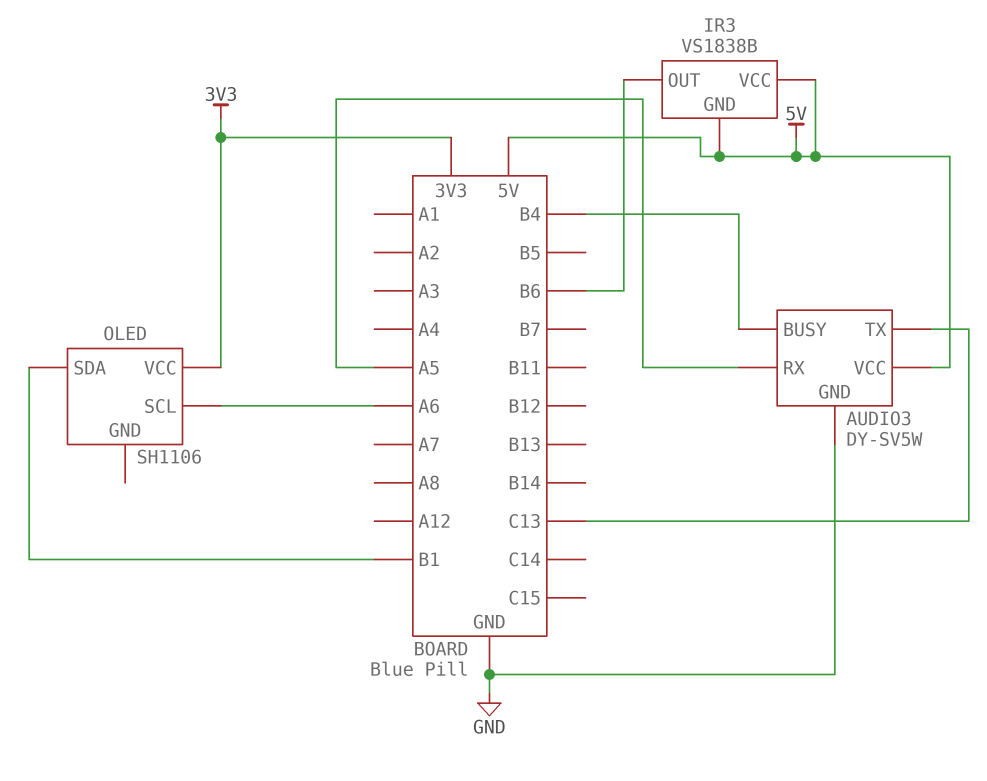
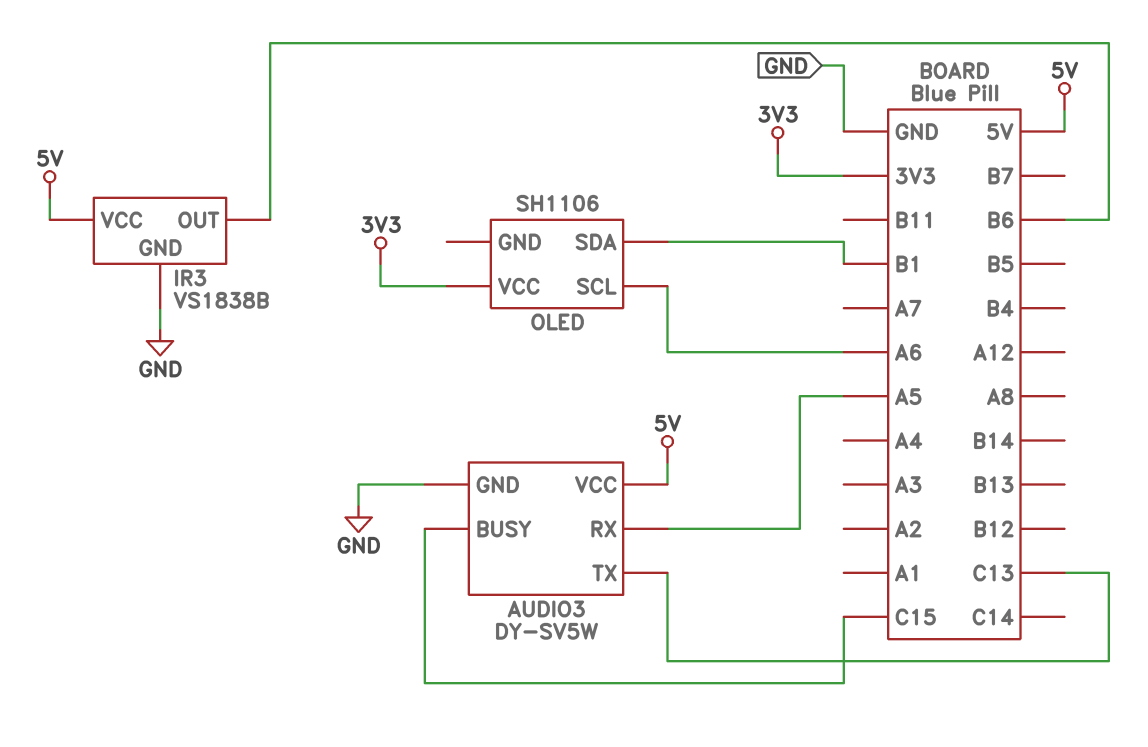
AUDIO3 pin BUSY: B4 -> C15
IR3 pin GND: 5V -> GND

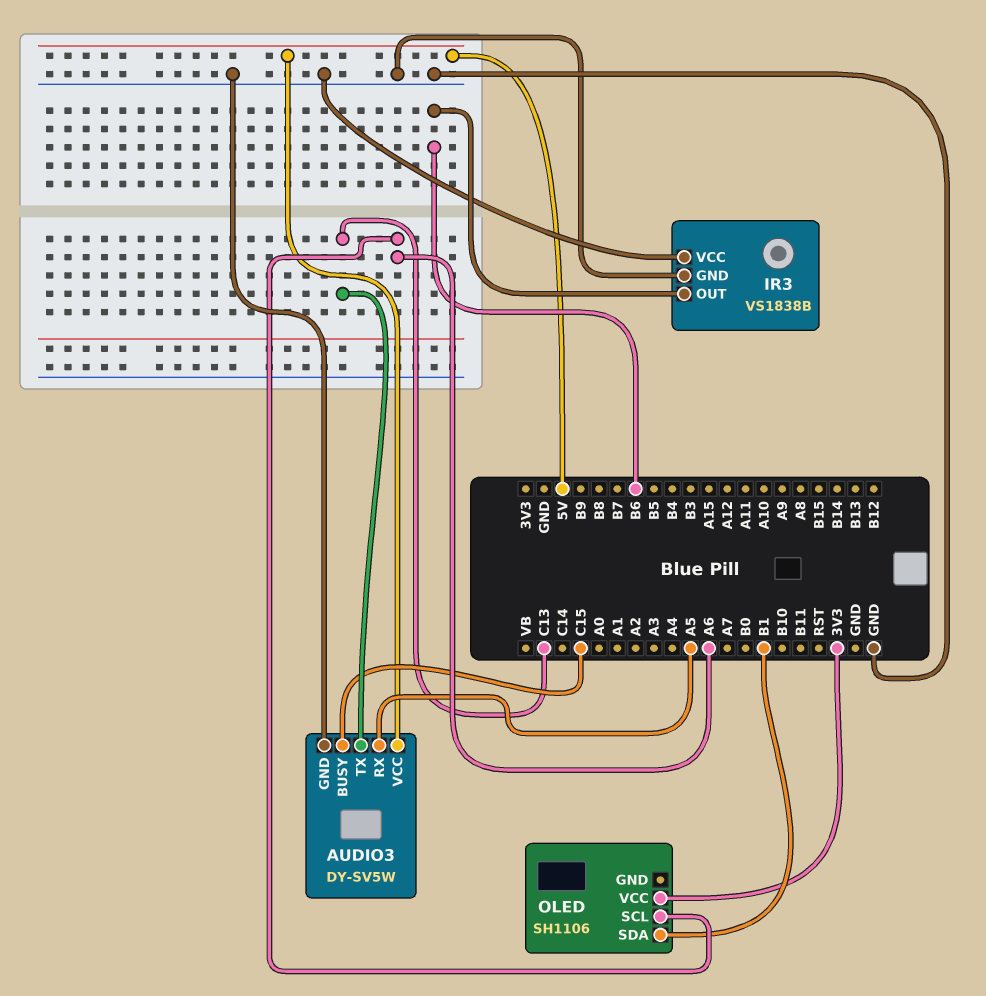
IR3 pin VCC: 5V -> GND

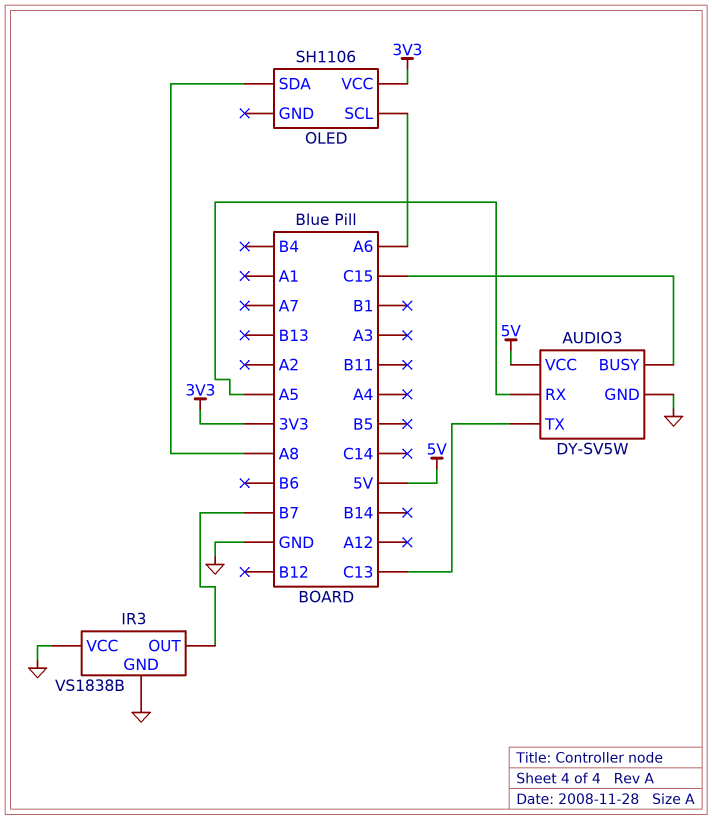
IR3 pin OUT: B6 -> B7
OLED pin SDA: B1 -> A8

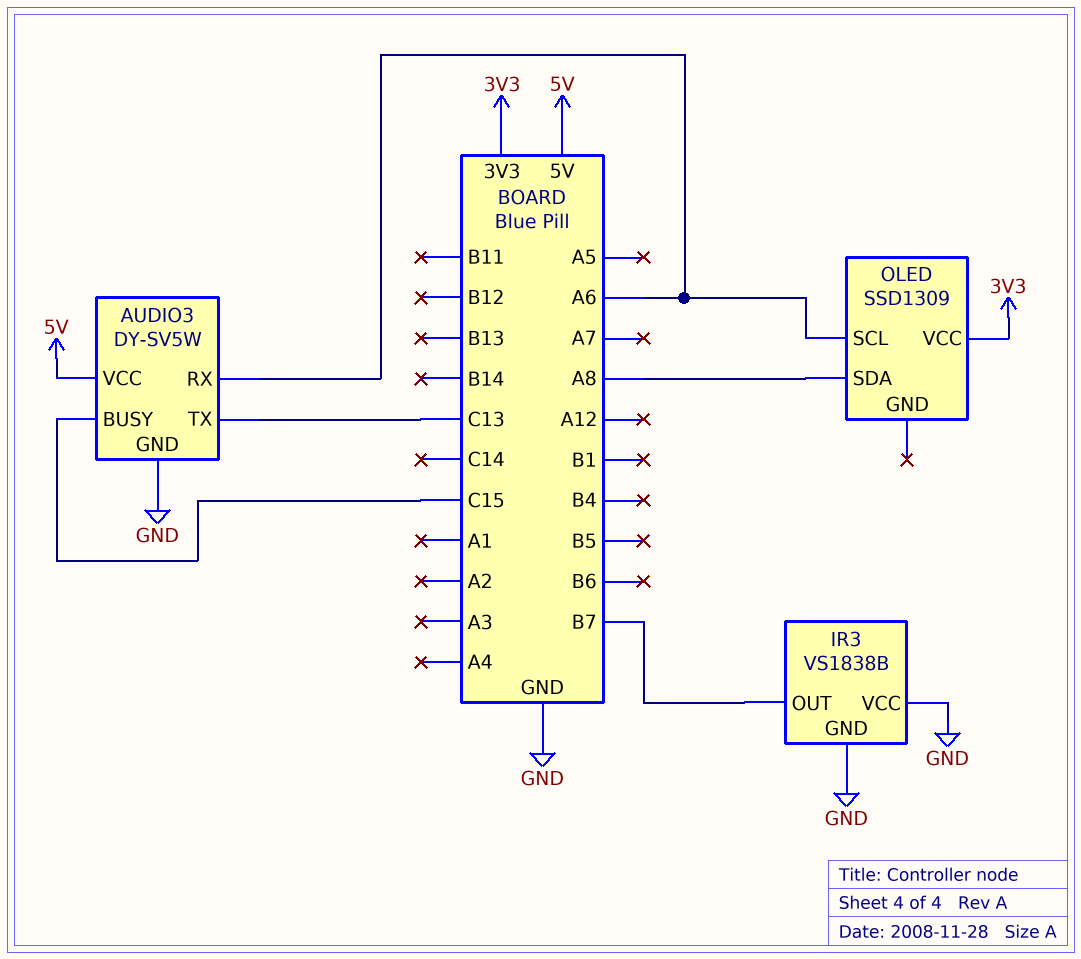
AUDIO3 pin RX: A5 -> A6
OLED: SH1106 -> SSD1309

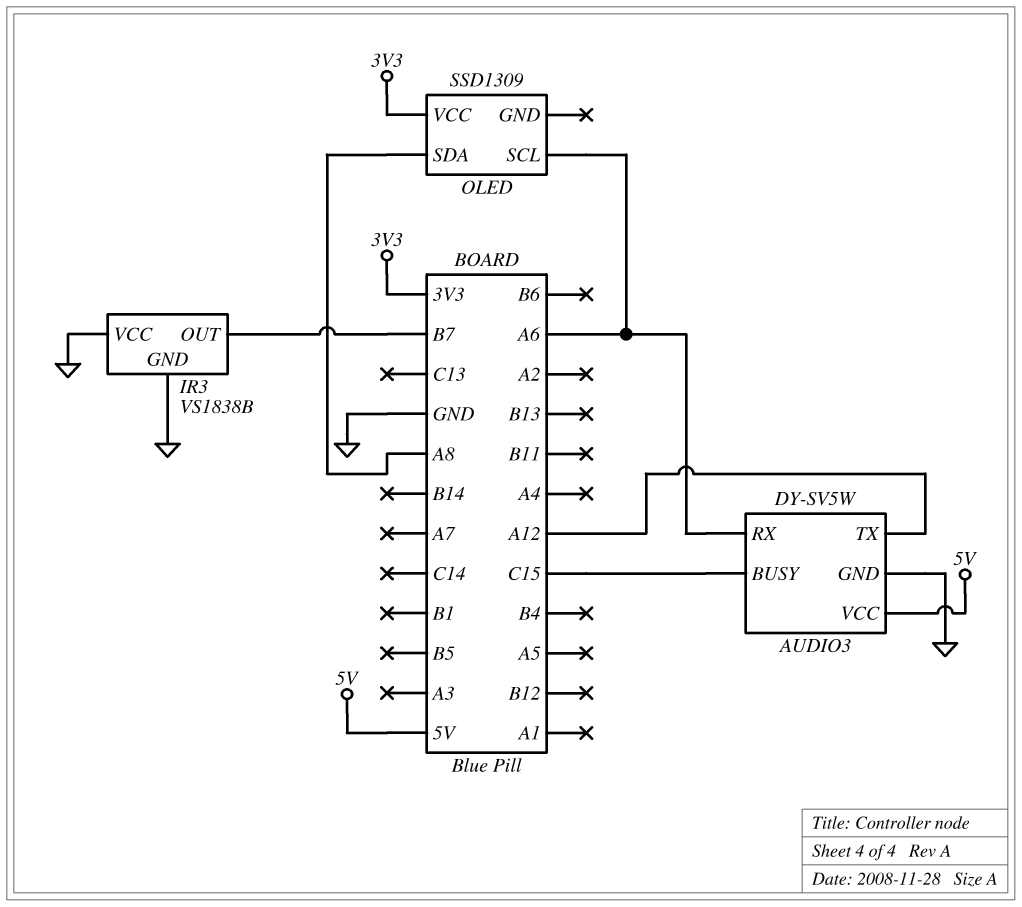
AUDIO3 pin TX: C13 -> A12

